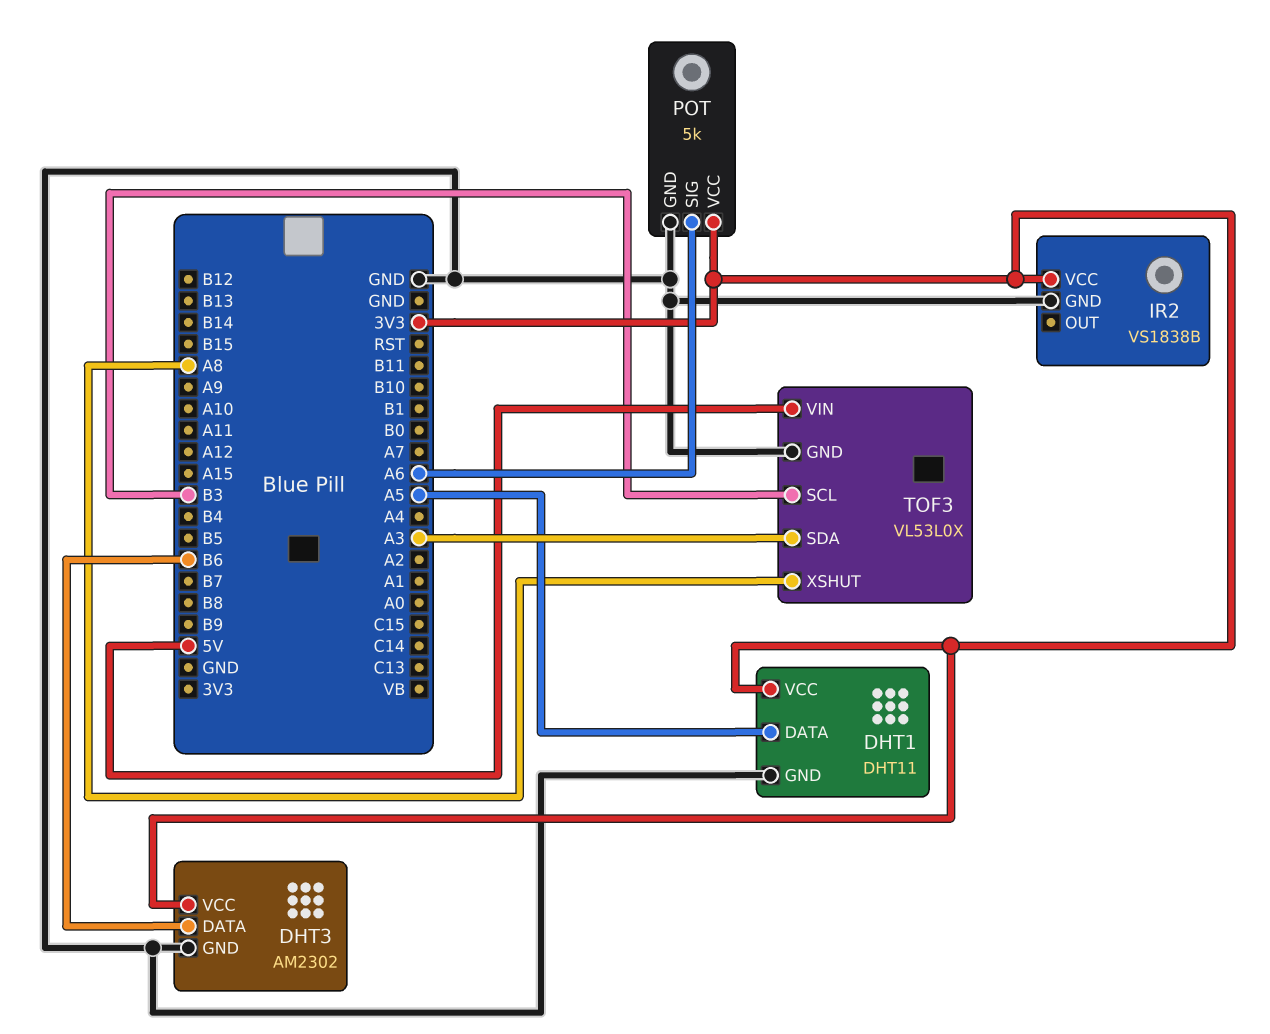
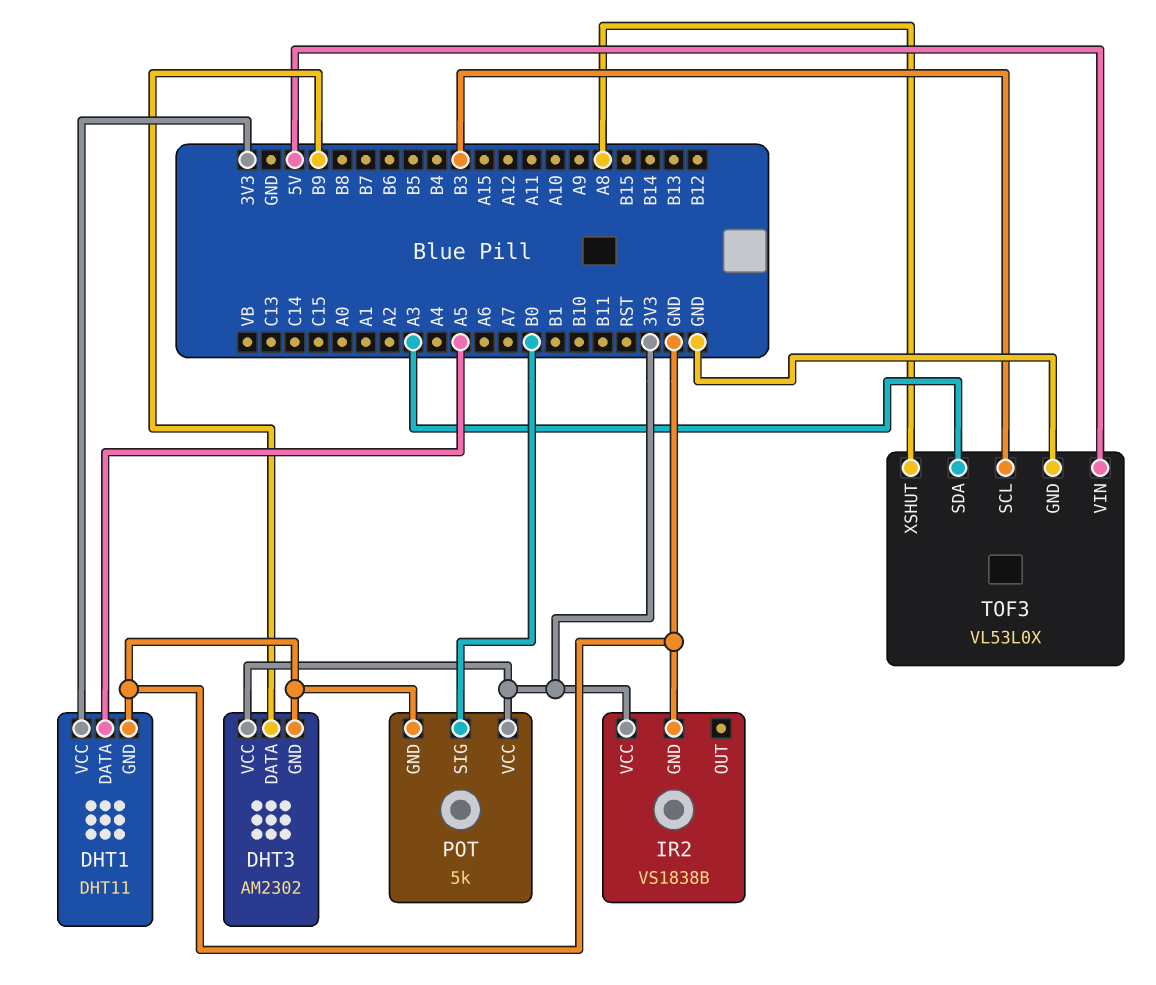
DHT3 pin DATA: B6 -> B9
POT pin SIG: A6 -> B0

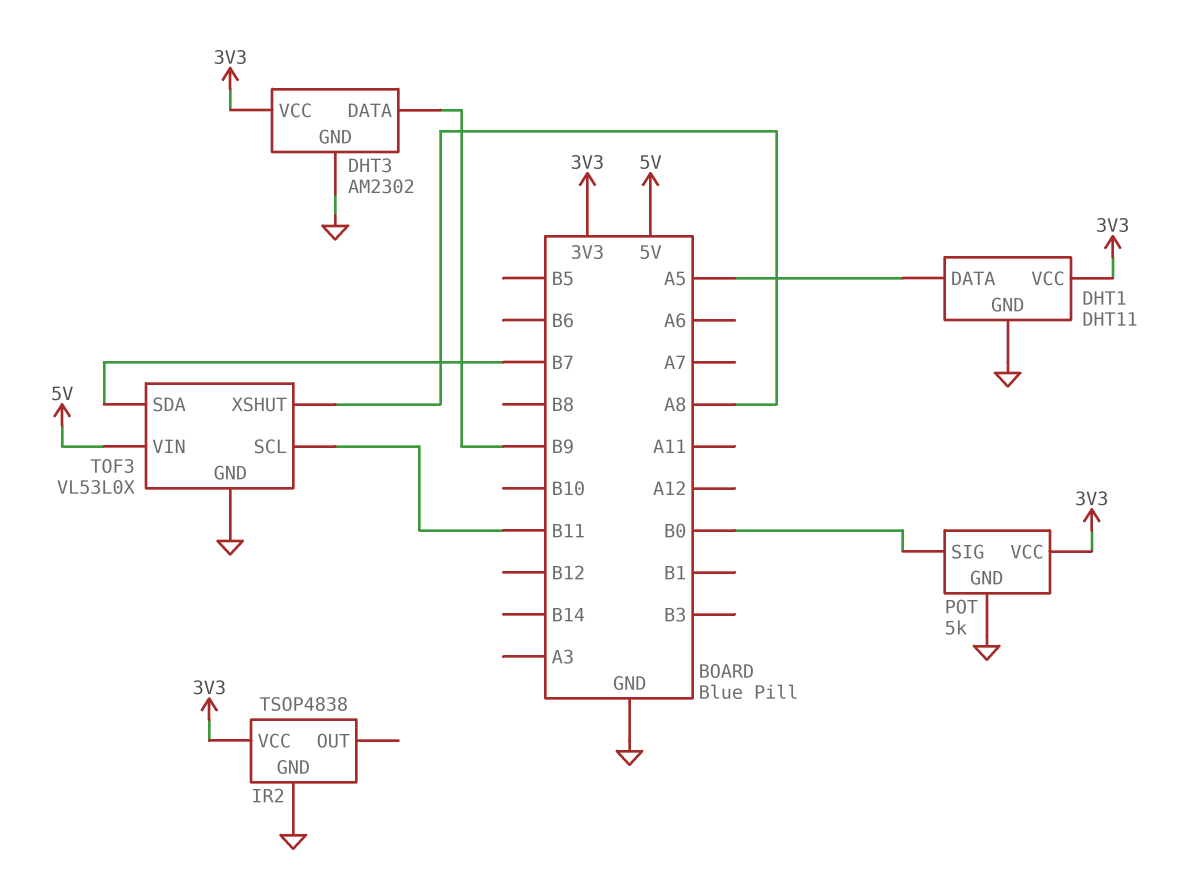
IR2: VS1838B -> TSOP4838
TOF3 pin SCL: B3 -> B11
TOF3 pin SDA: A3 -> B7

